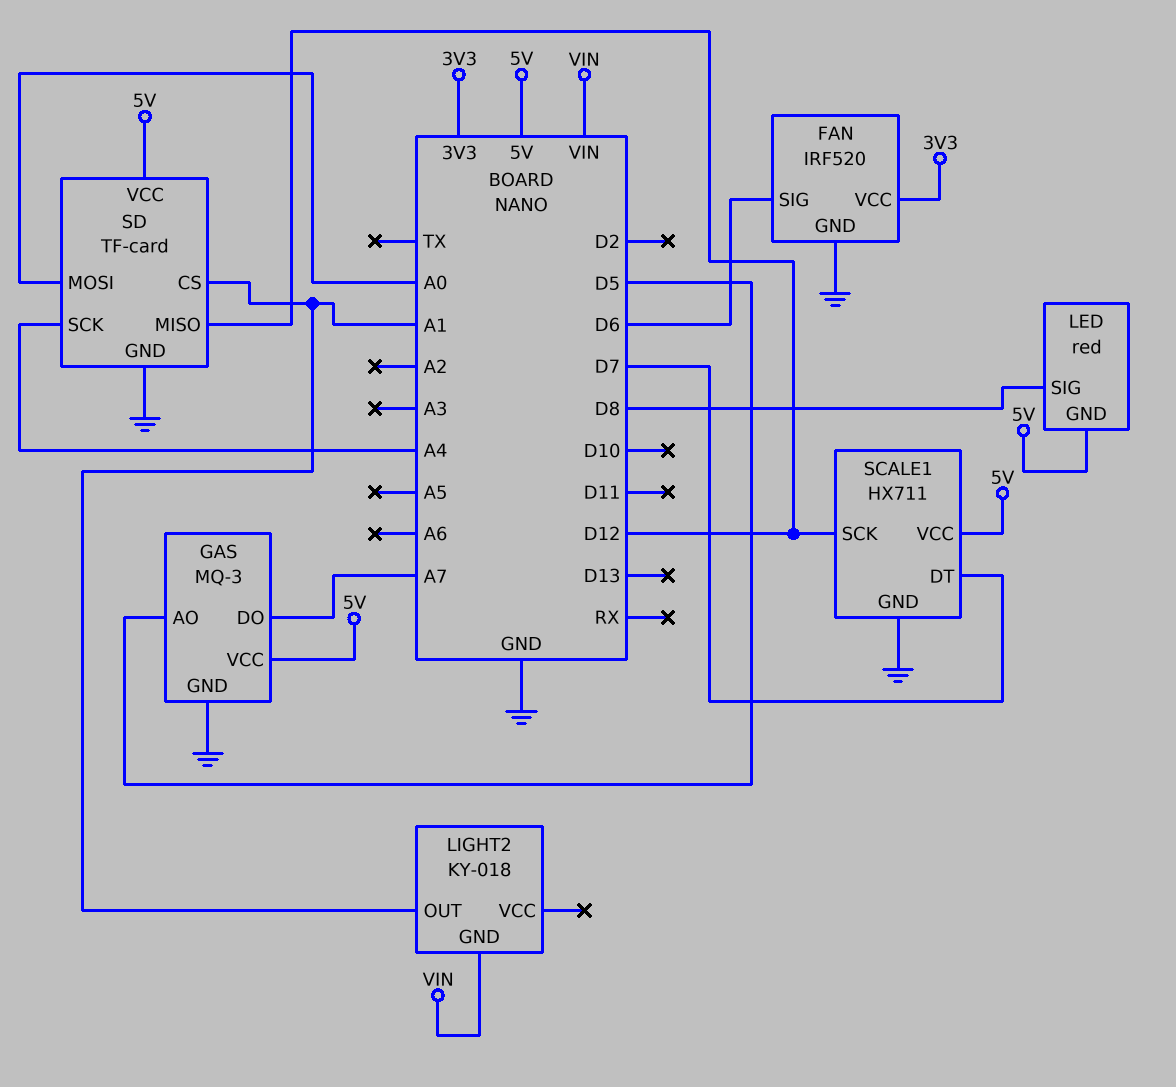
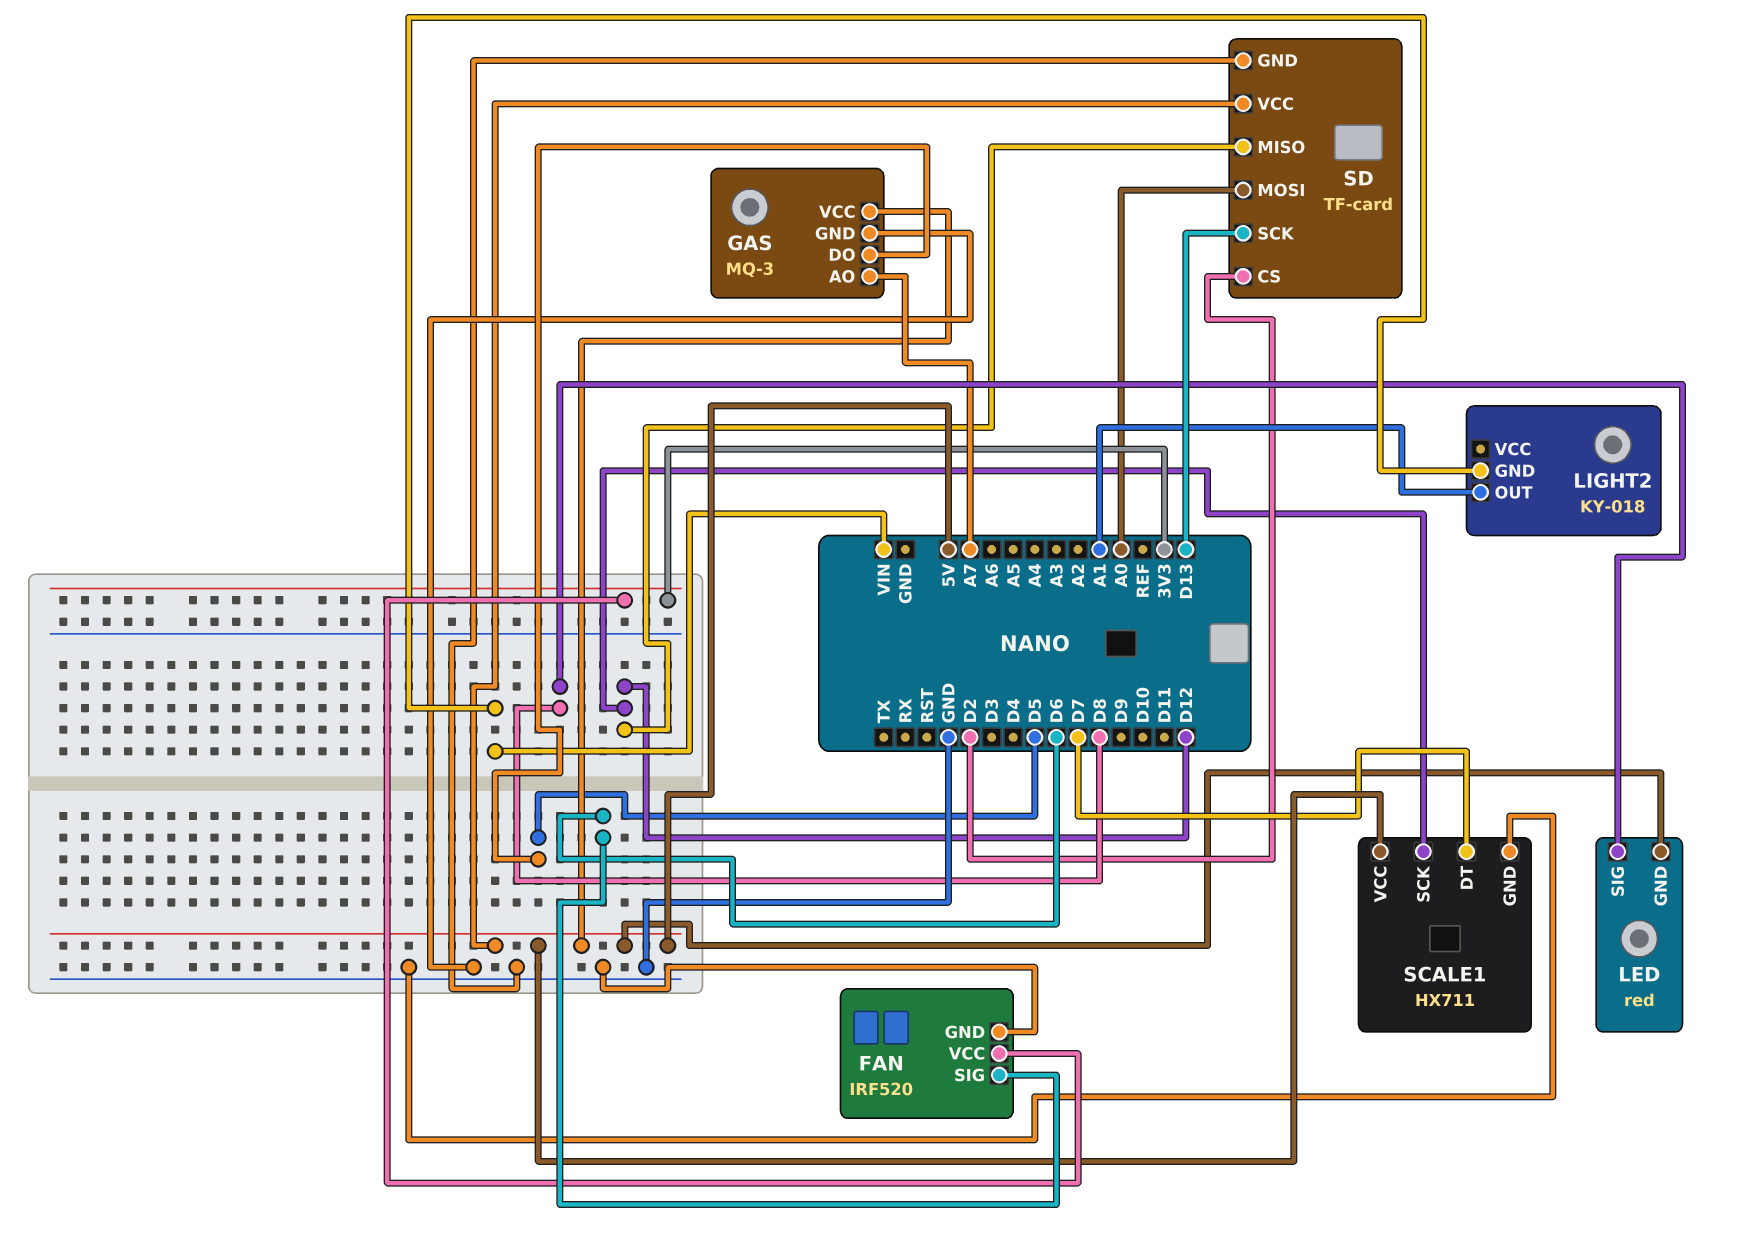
GAS pin AO: D5 -> A7
GAS pin DO: A7 -> D5
SD pin CS: A1 -> D2
SD pin SCK: A4 -> D13

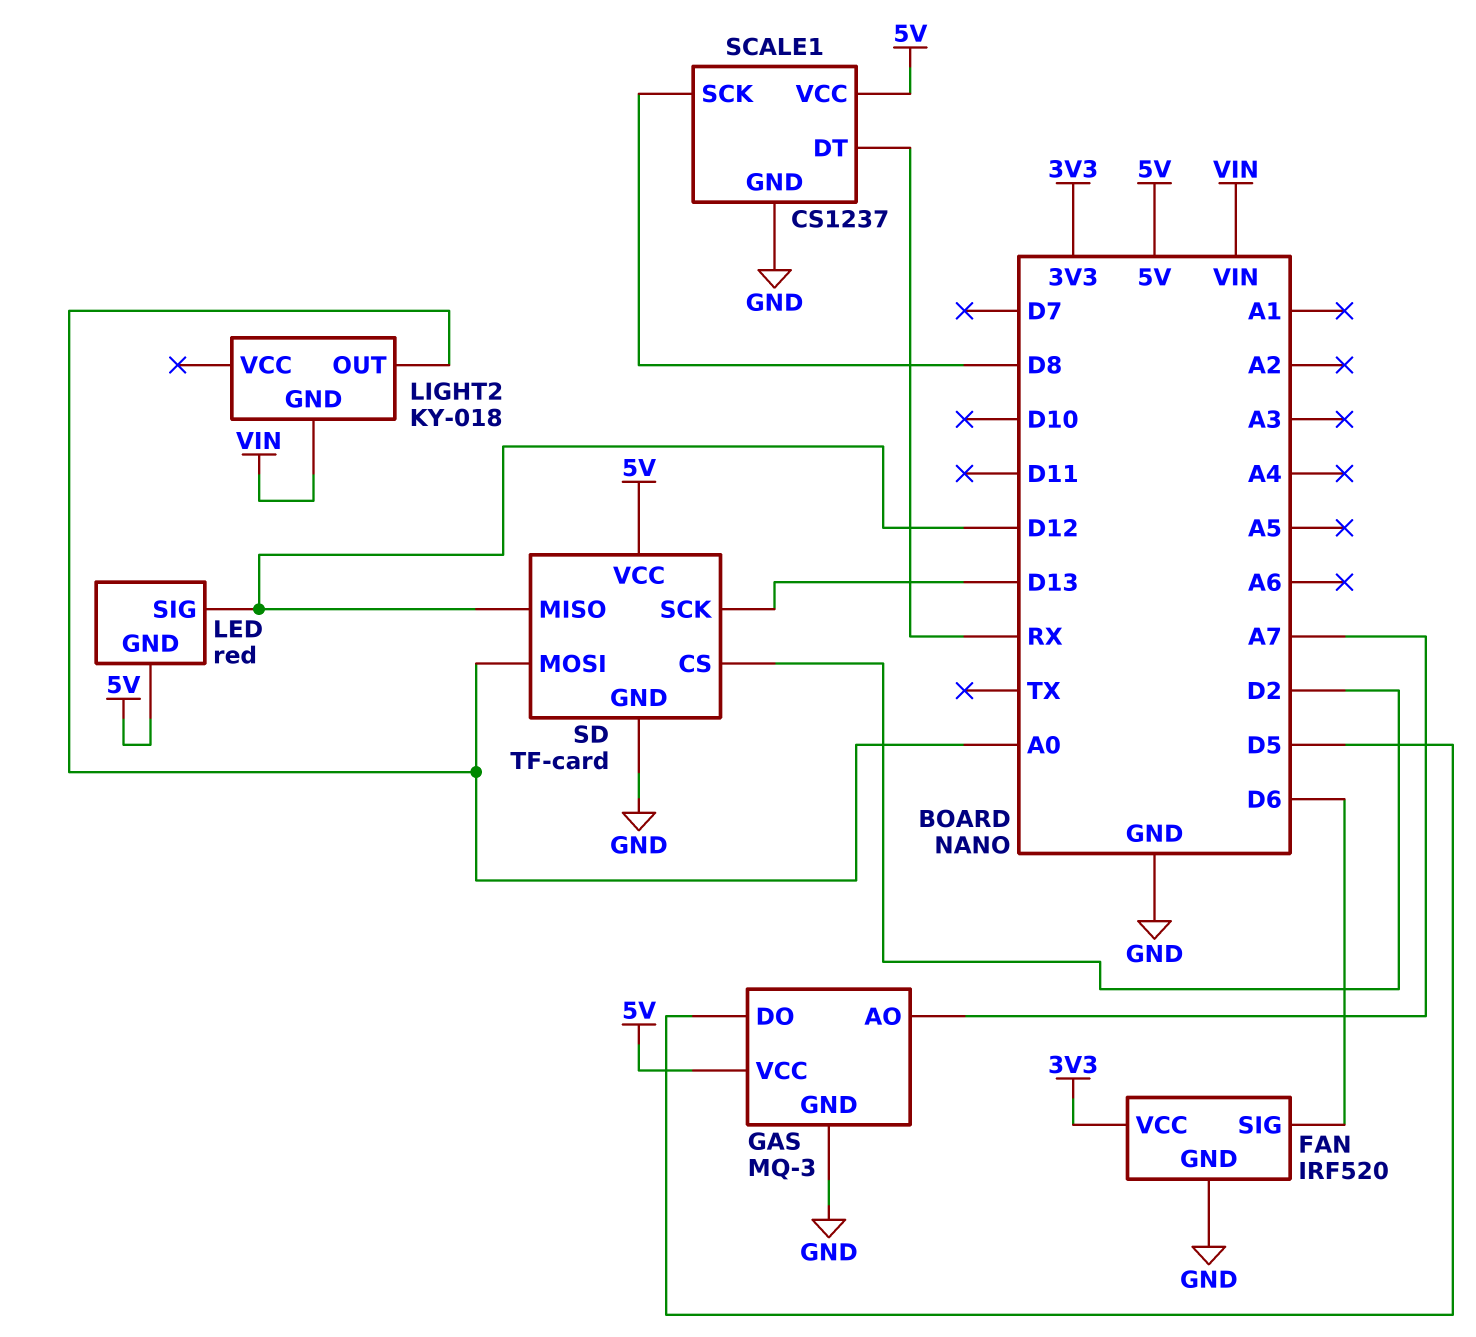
LED pin SIG: D8 -> D12
LIGHT2 pin OUT: A1 -> A0
SCALE1: HX711 -> CS1237
SCALE1 pin DT: D7 -> RX
SCALE1 pin SCK: D12 -> D8

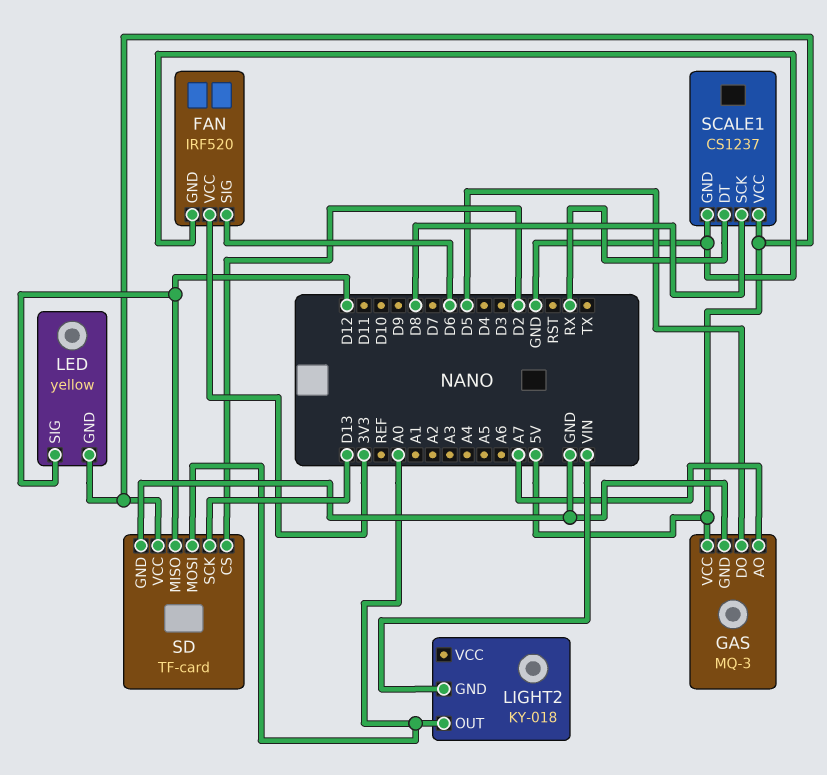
LED: red -> yellow

